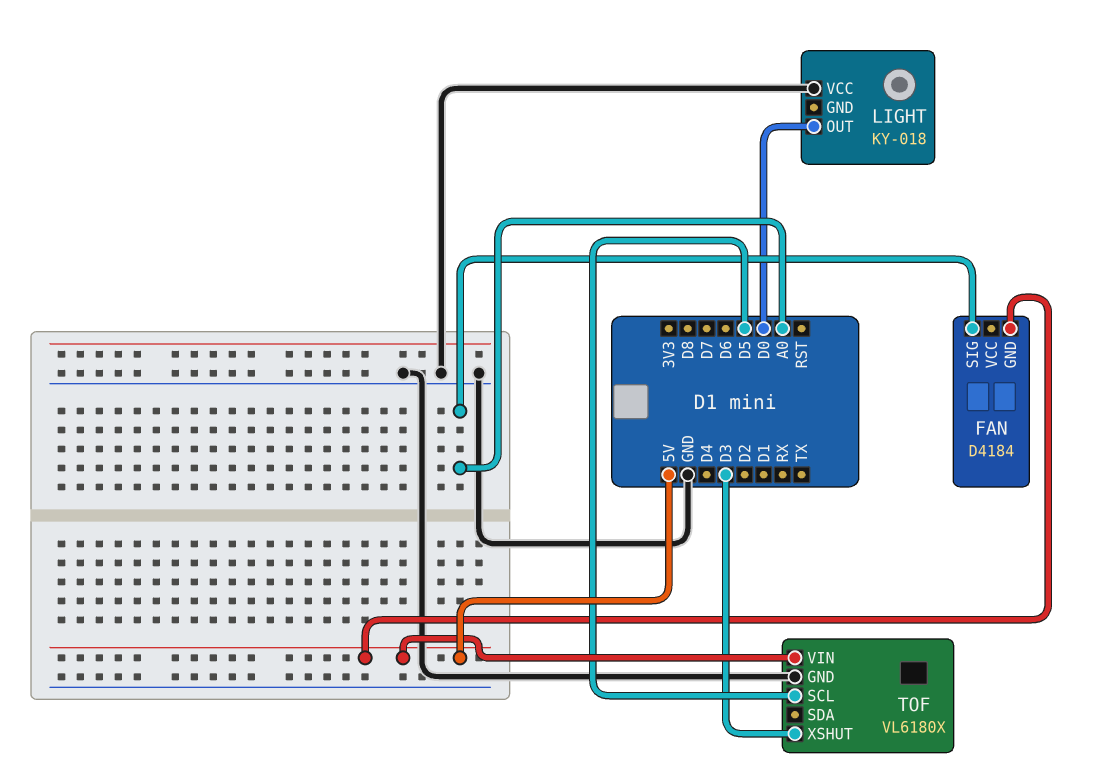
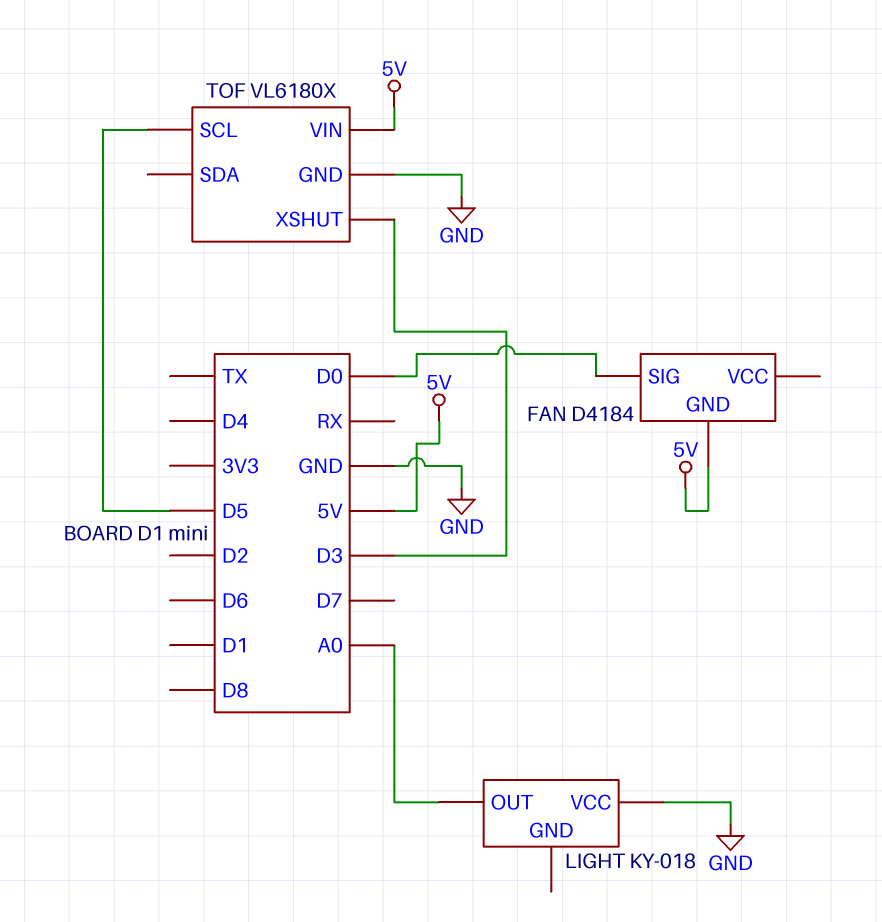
FAN pin SIG: A0 -> D0
LIGHT pin OUT: D0 -> A0

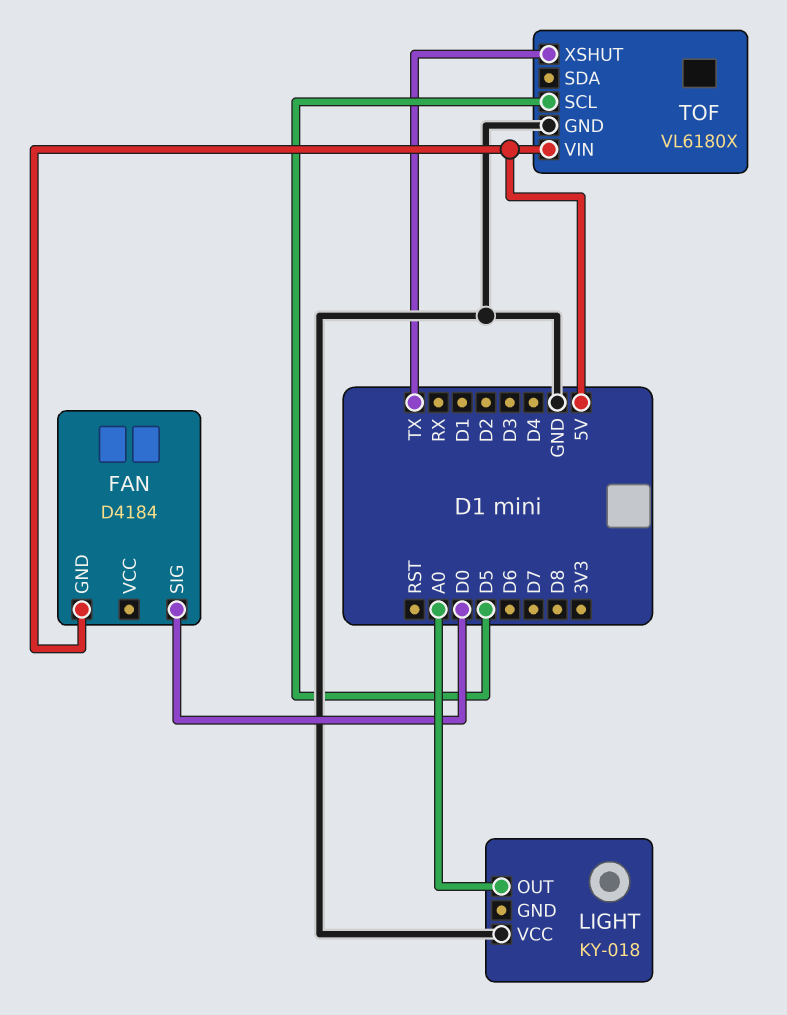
TOF pin XSHUT: D3 -> TX

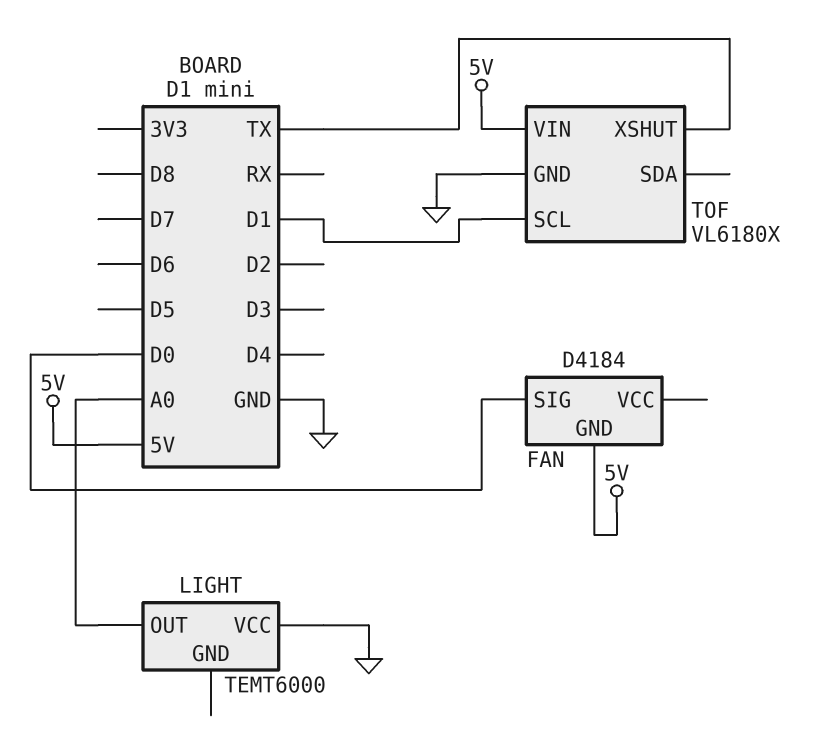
LIGHT: KY-018 -> TEMT6000
TOF pin SCL: D5 -> D1

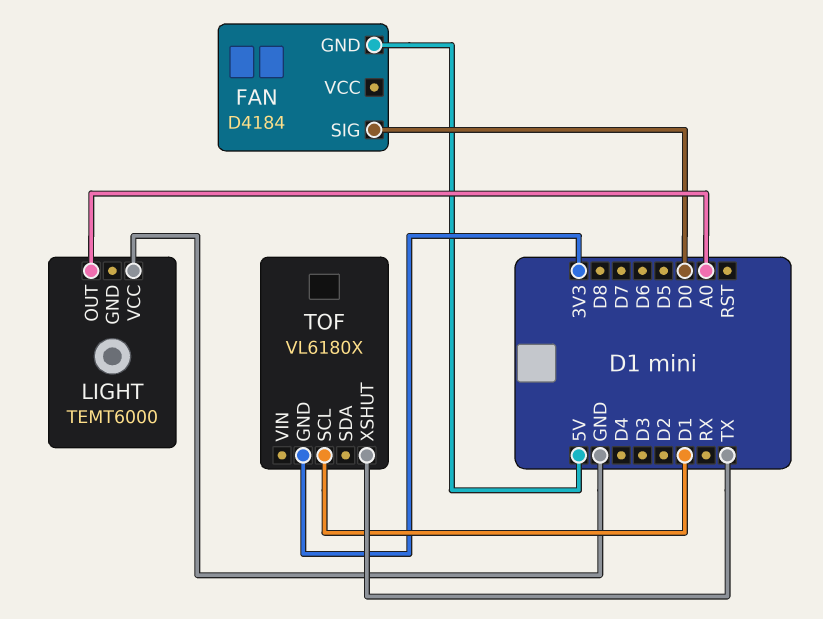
TOF pin GND: GND -> 3V3
TOF pin VIN: 5V -> none

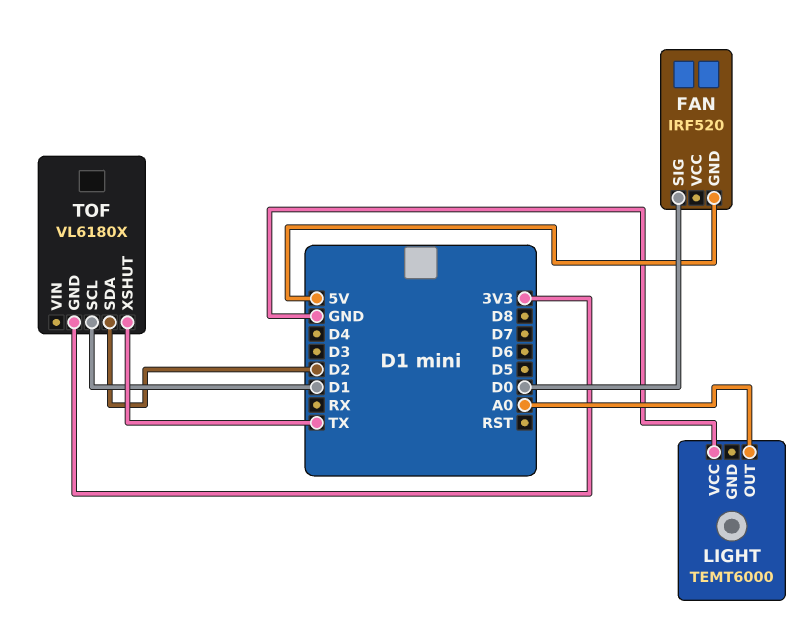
FAN: D4184 -> IRF520
TOF pin SDA: none -> D2

